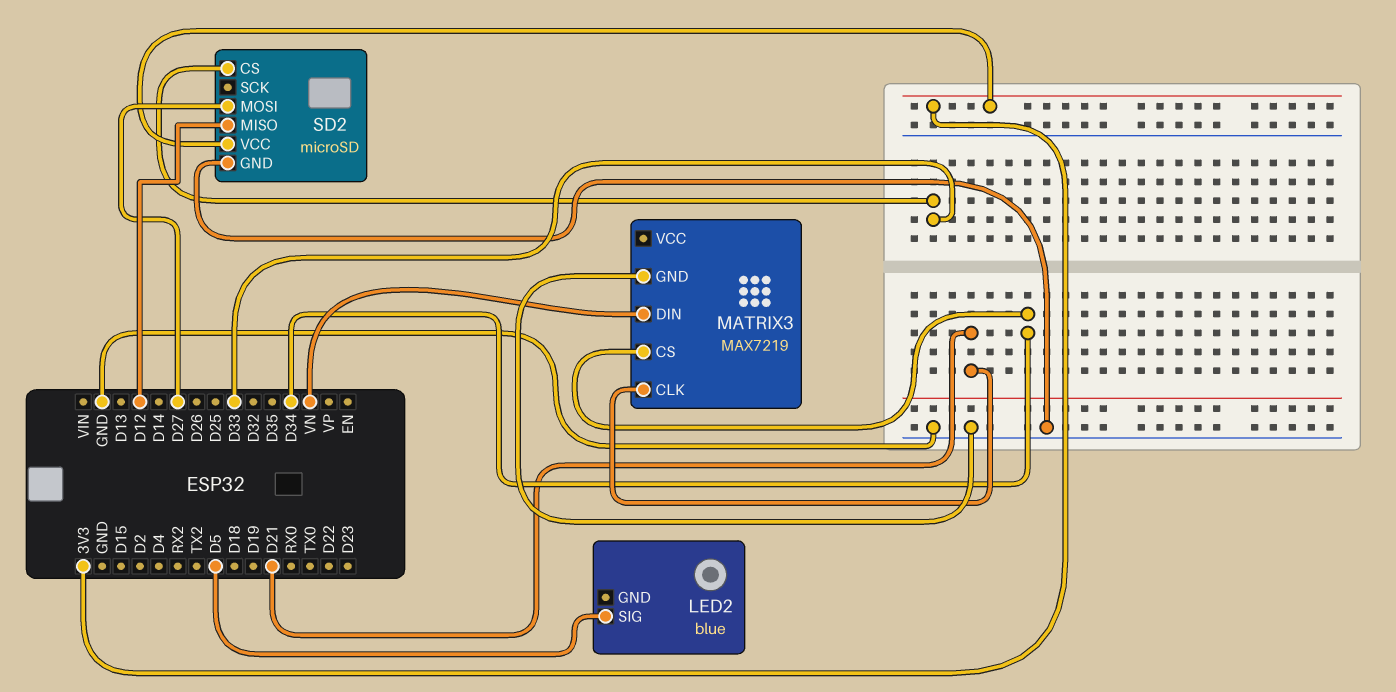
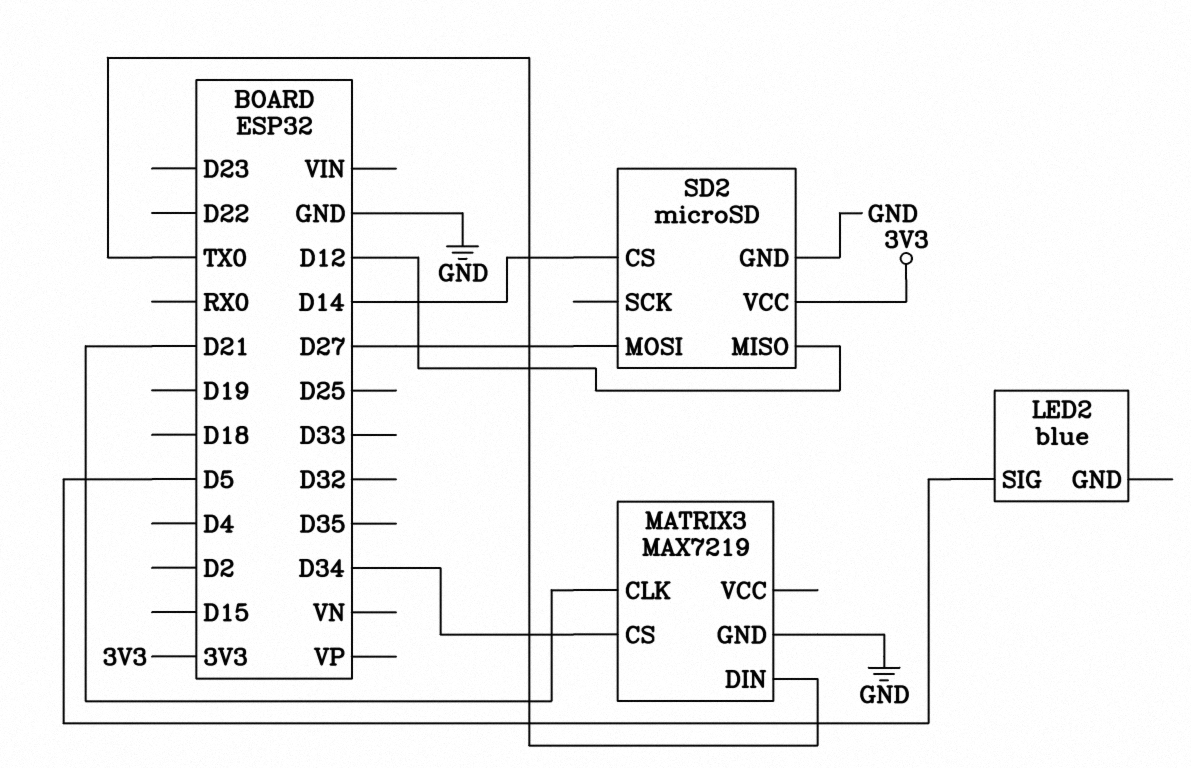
MATRIX3 pin DIN: VN -> TX0
SD2 pin CS: D33 -> D14

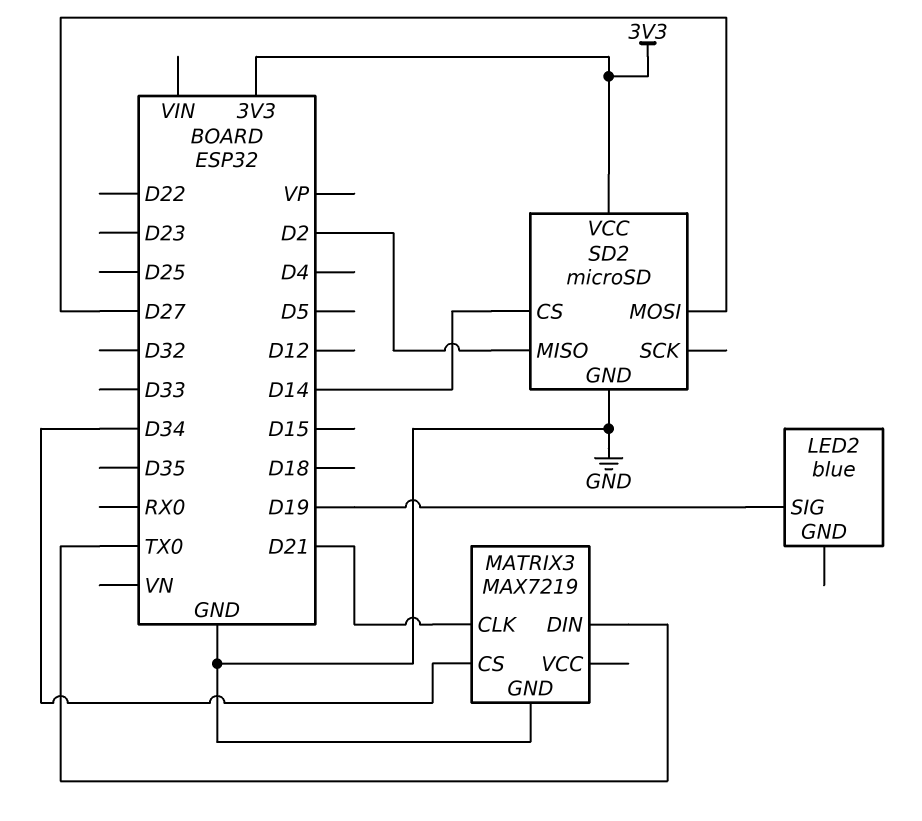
LED2 pin SIG: D5 -> D19
SD2 pin MISO: D12 -> D2

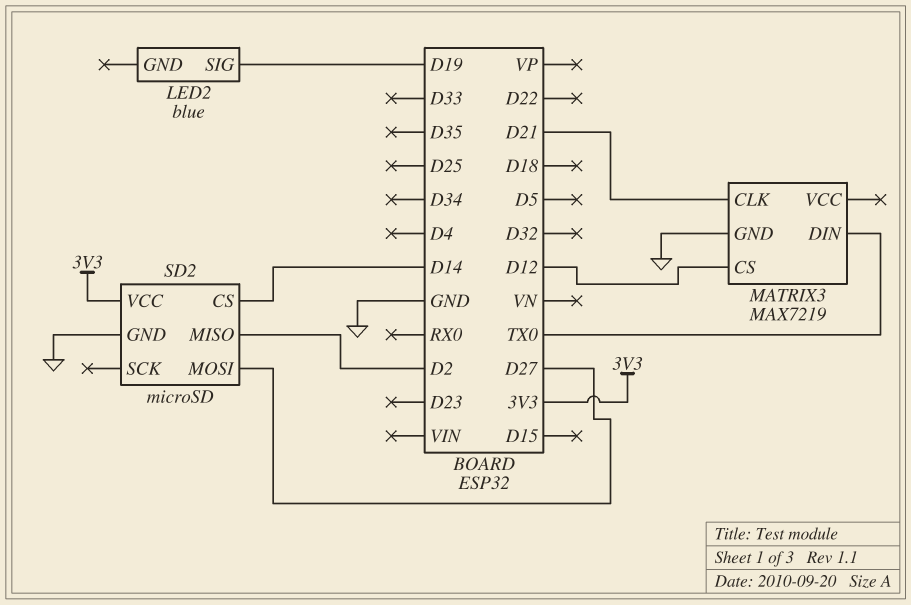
MATRIX3 pin CS: D34 -> D12

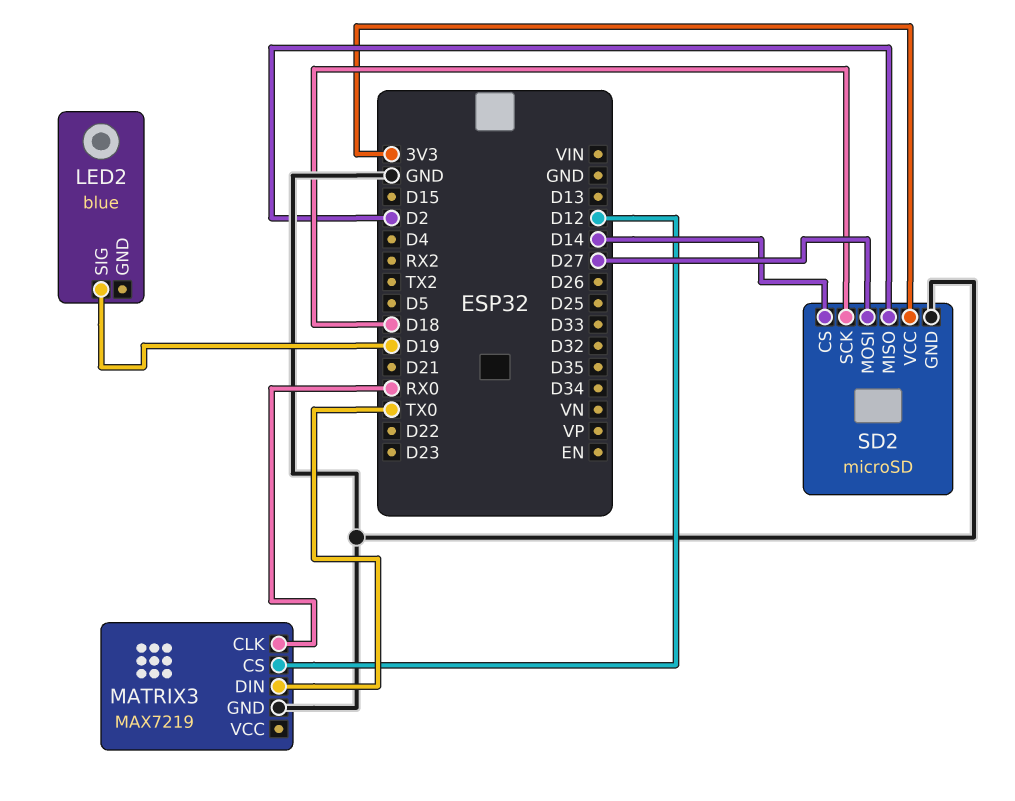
MATRIX3 pin CLK: D21 -> RX0
SD2 pin SCK: none -> D18

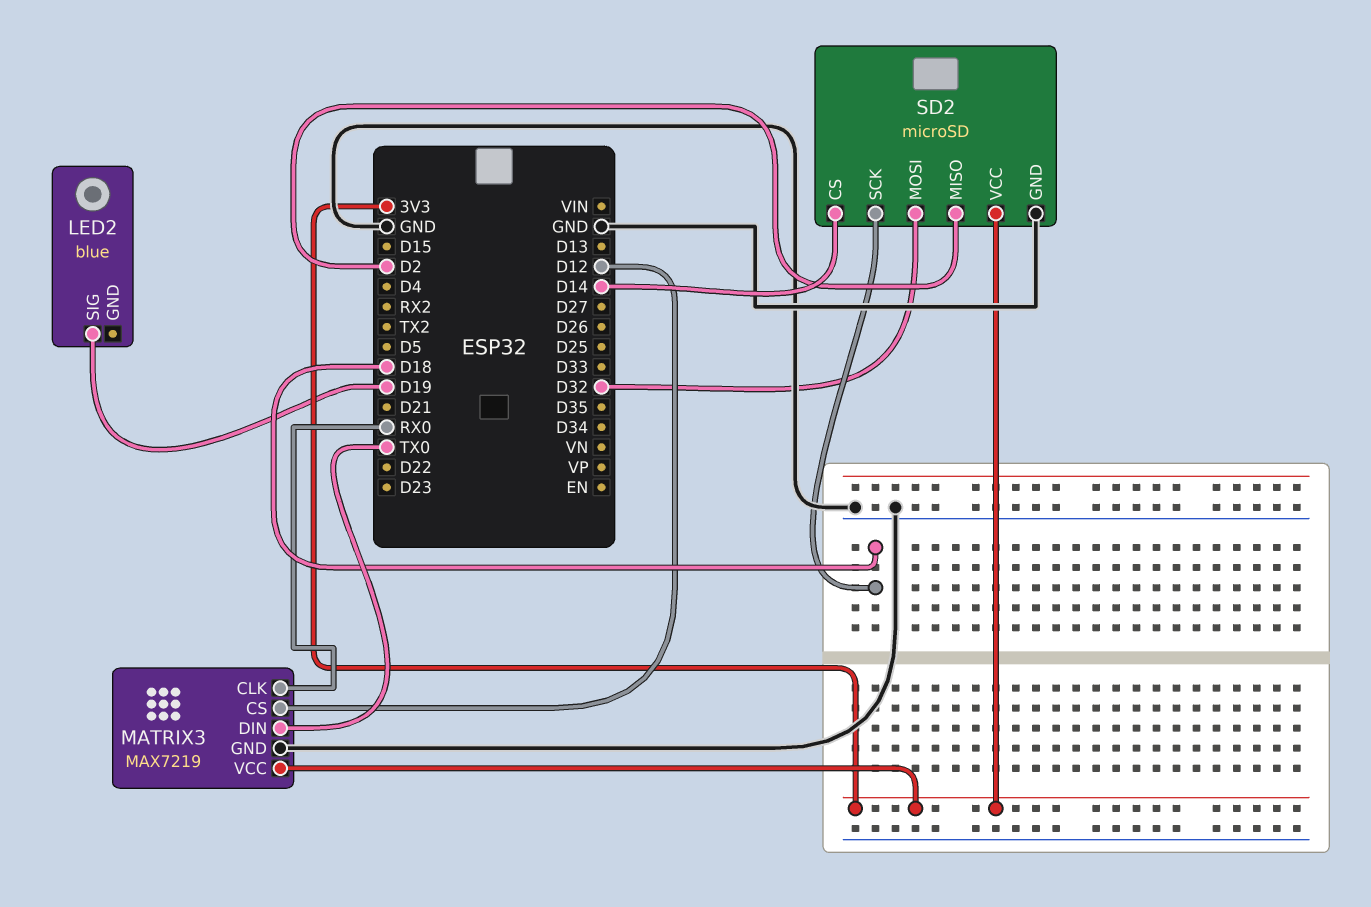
MATRIX3 pin VCC: none -> 3V3
SD2 pin MOSI: D27 -> D32

